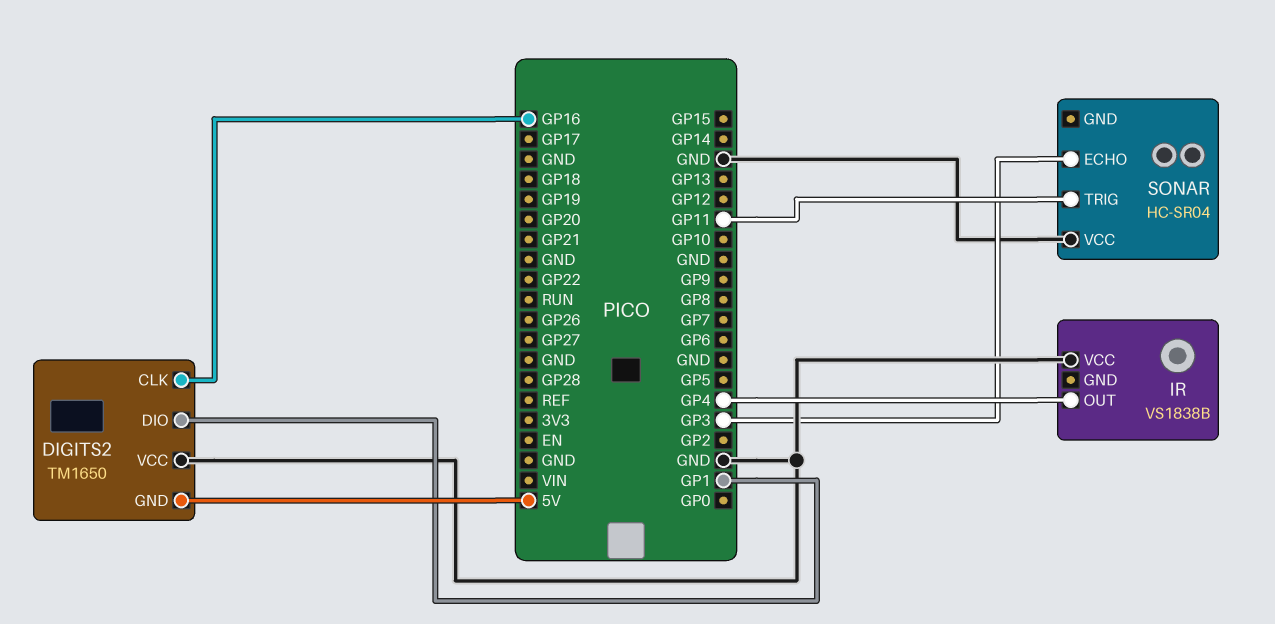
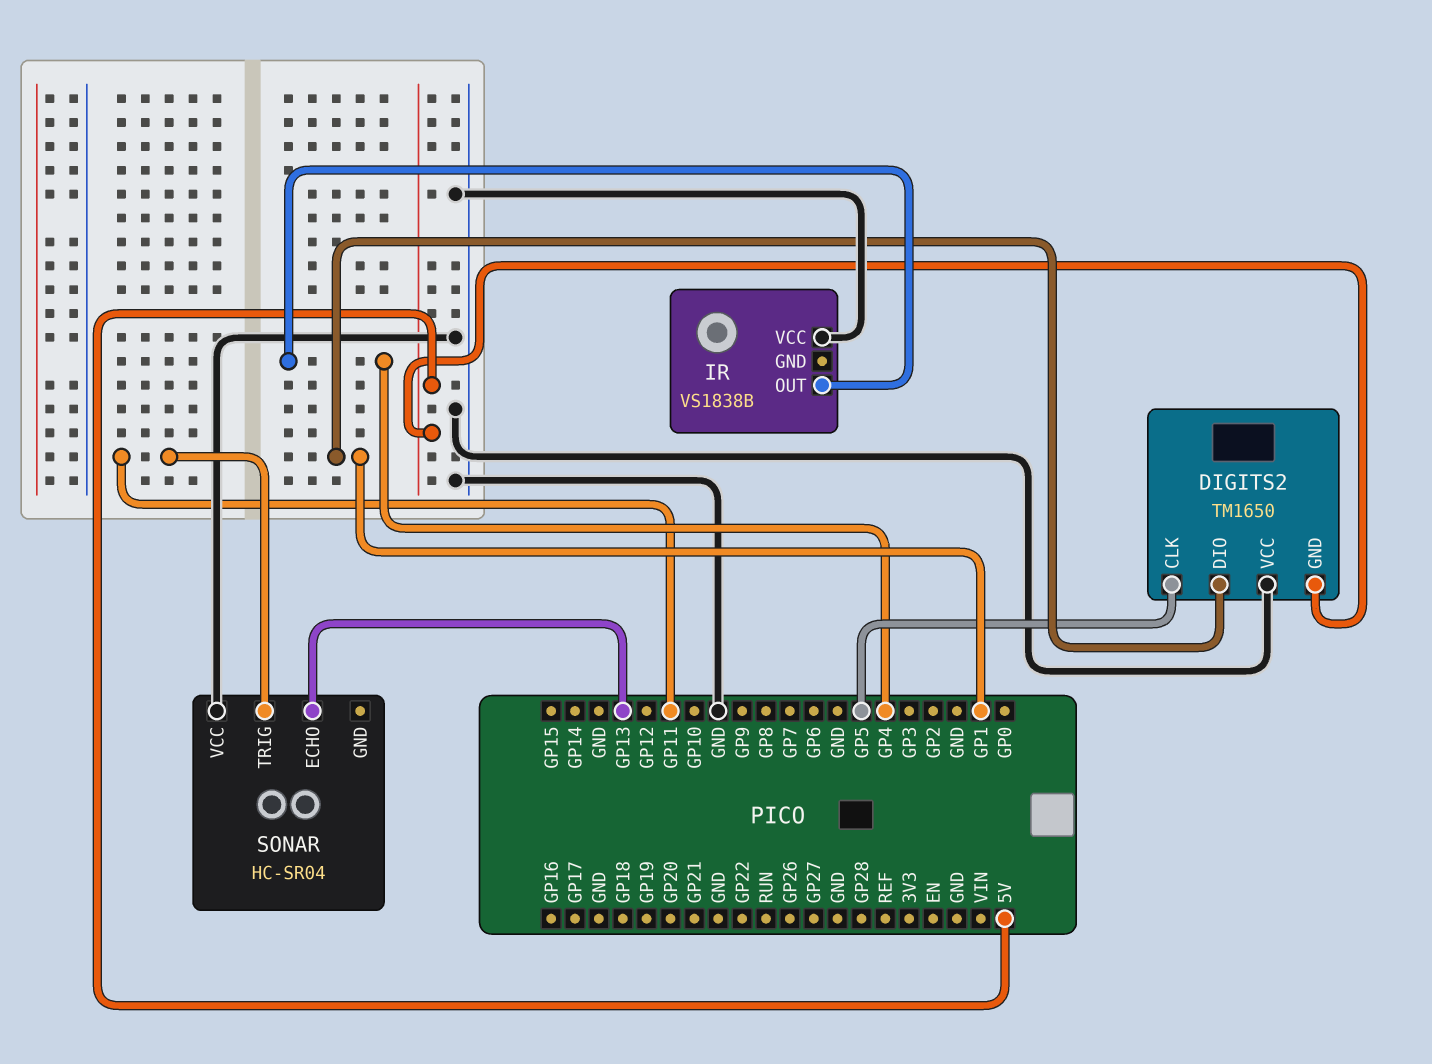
DIGITS2 pin CLK: GP16 -> GP5
SONAR pin ECHO: GP3 -> GP13

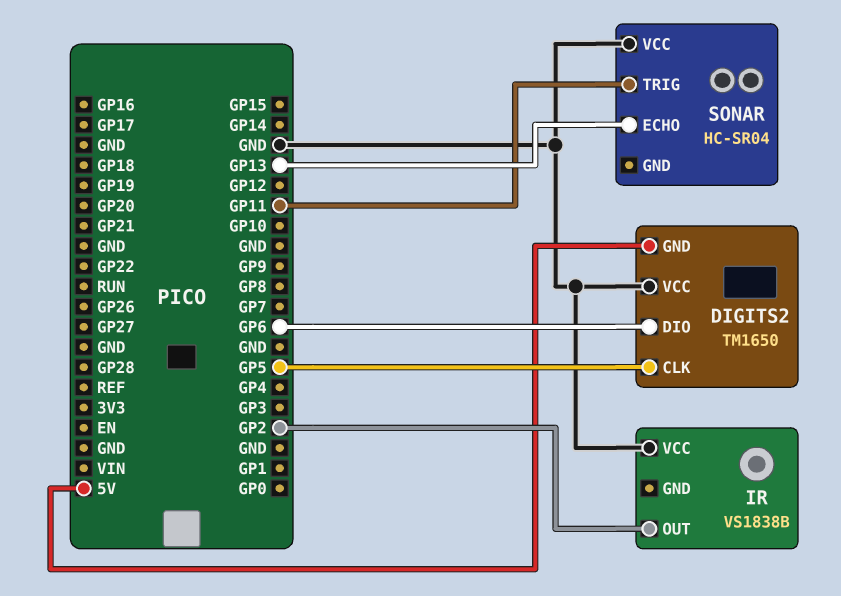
DIGITS2 pin DIO: GP1 -> GP6
IR pin OUT: GP4 -> GP2

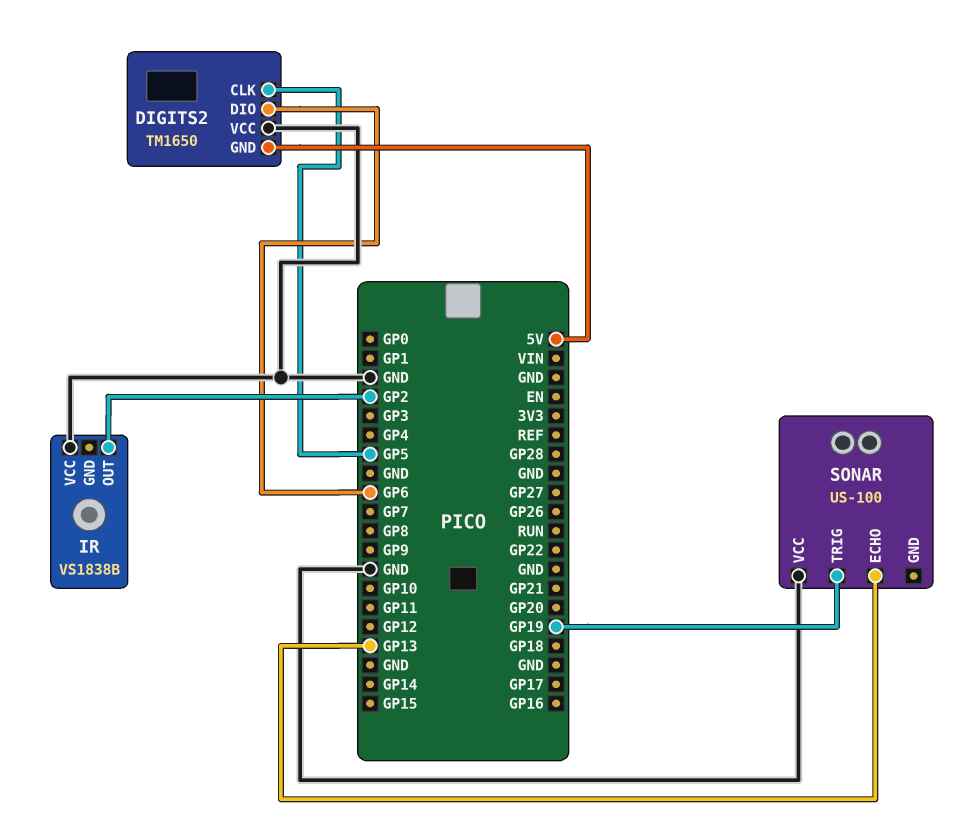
SONAR: HC-SR04 -> US-100
SONAR pin TRIG: GP11 -> GP19

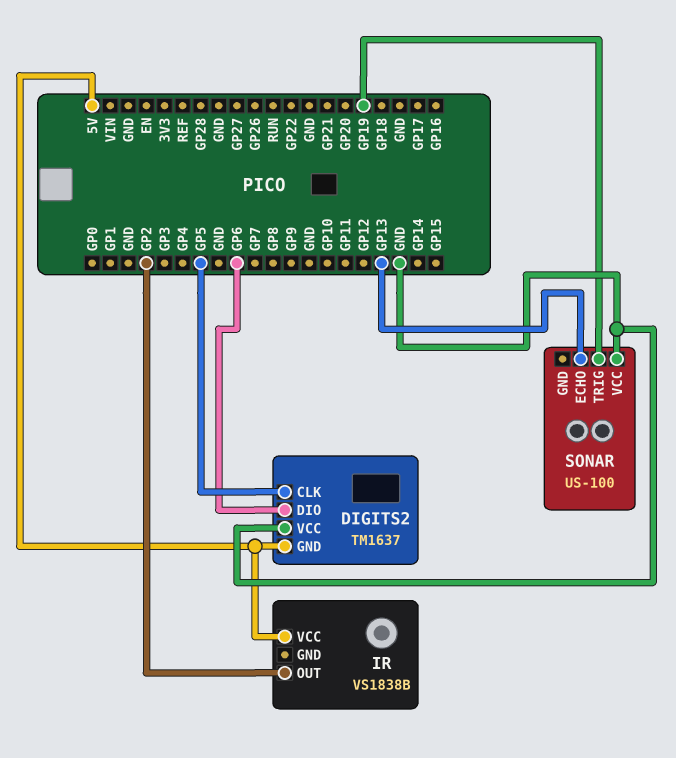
DIGITS2: TM1650 -> TM1637
IR pin VCC: GND -> 5V

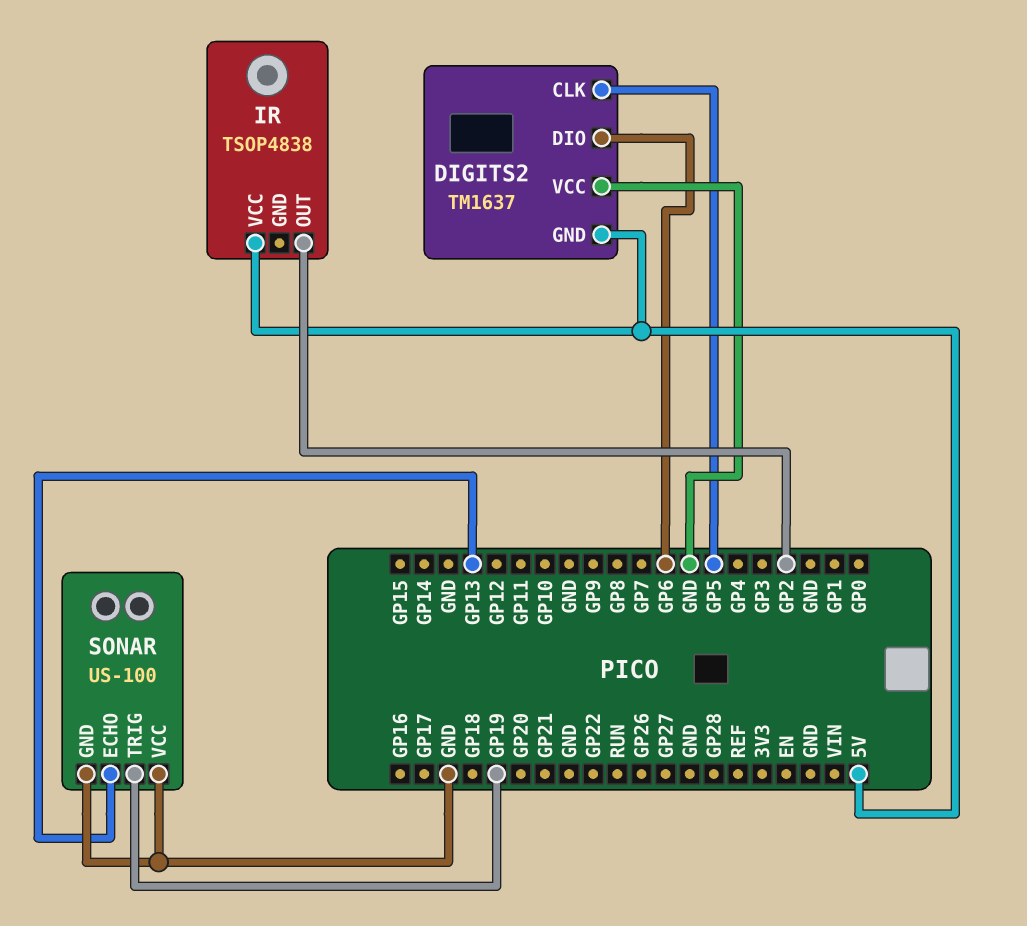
IR: VS1838B -> TSOP4838
SONAR pin GND: none -> GND

